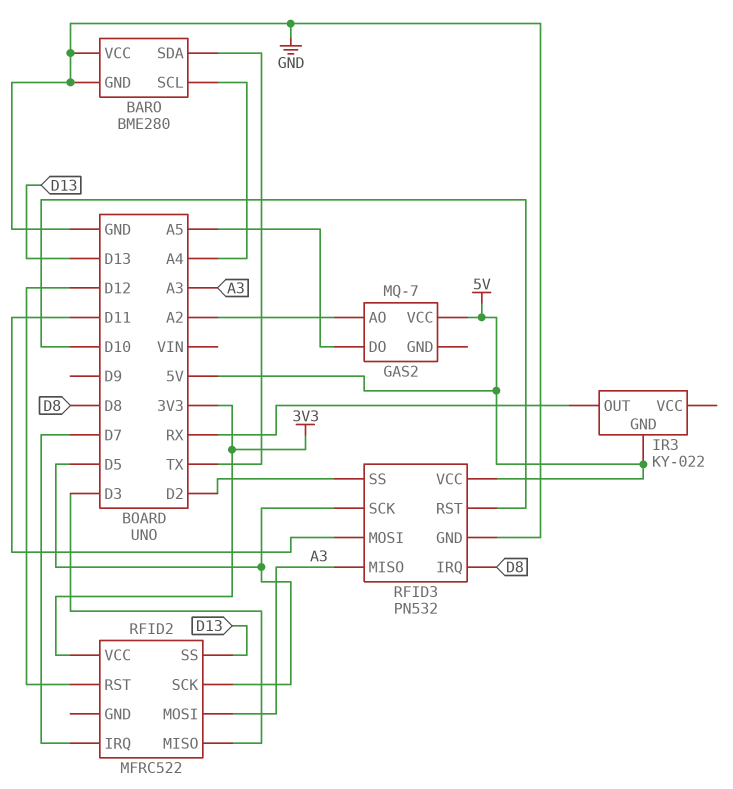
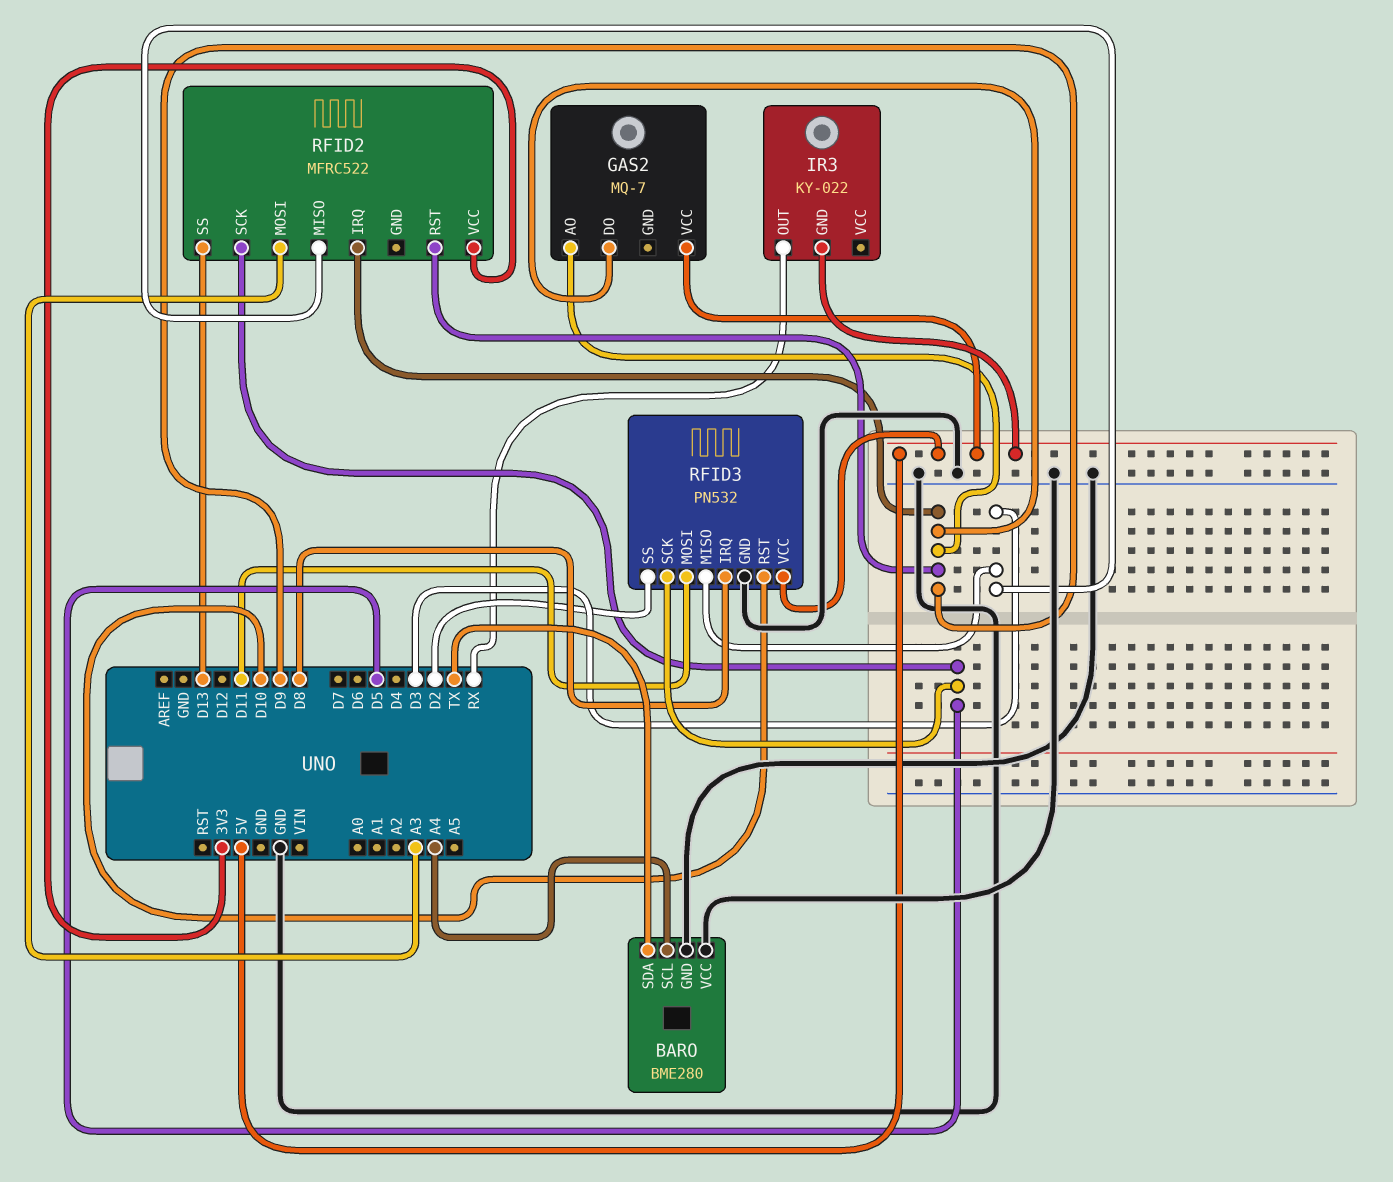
GAS2 pin AO: A2 -> D9
GAS2 pin DO: A5 -> D9
RFID2 pin IRQ: D7 -> D9
RFID2 pin RST: D12 -> D9
RFID3 pin MISO: A3 -> D3

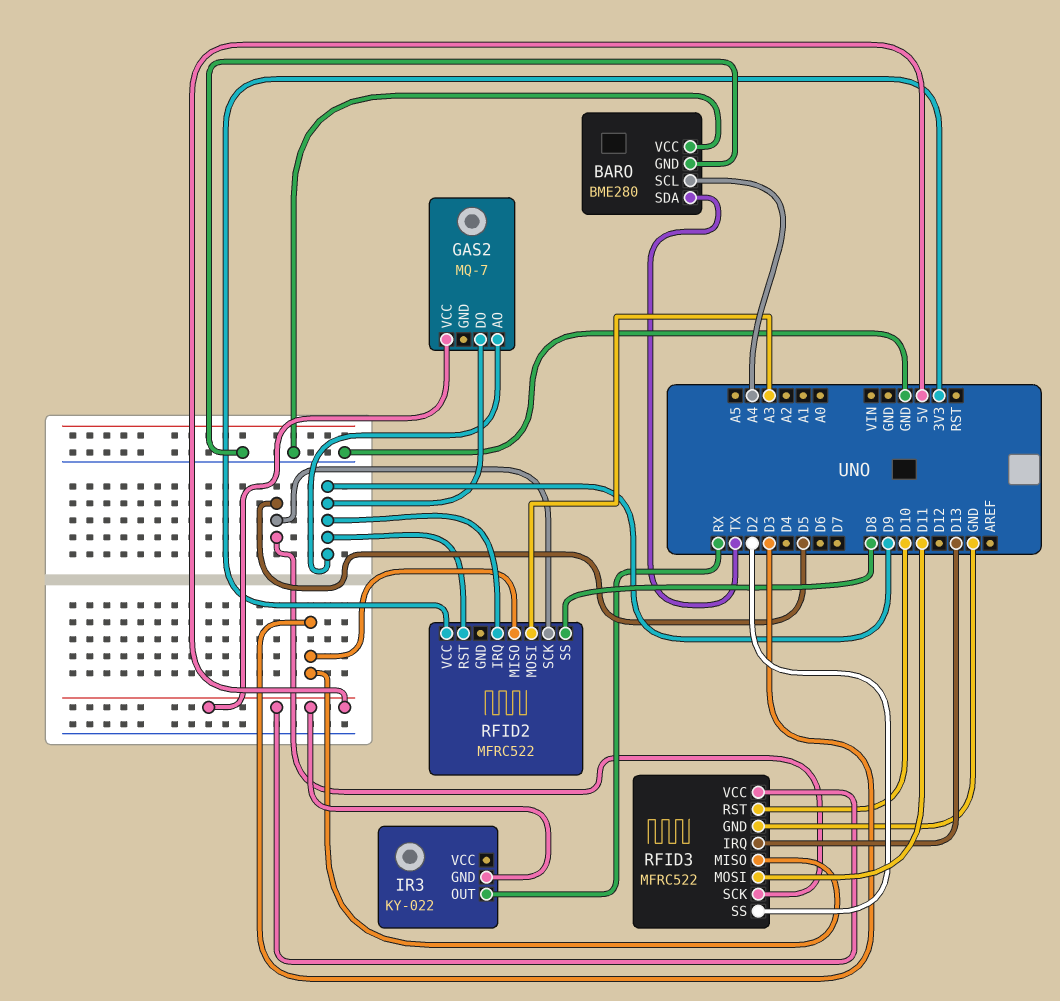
RFID2 pin SS: D13 -> D8
RFID3: PN532 -> MFRC522
RFID3 pin IRQ: D8 -> D13

